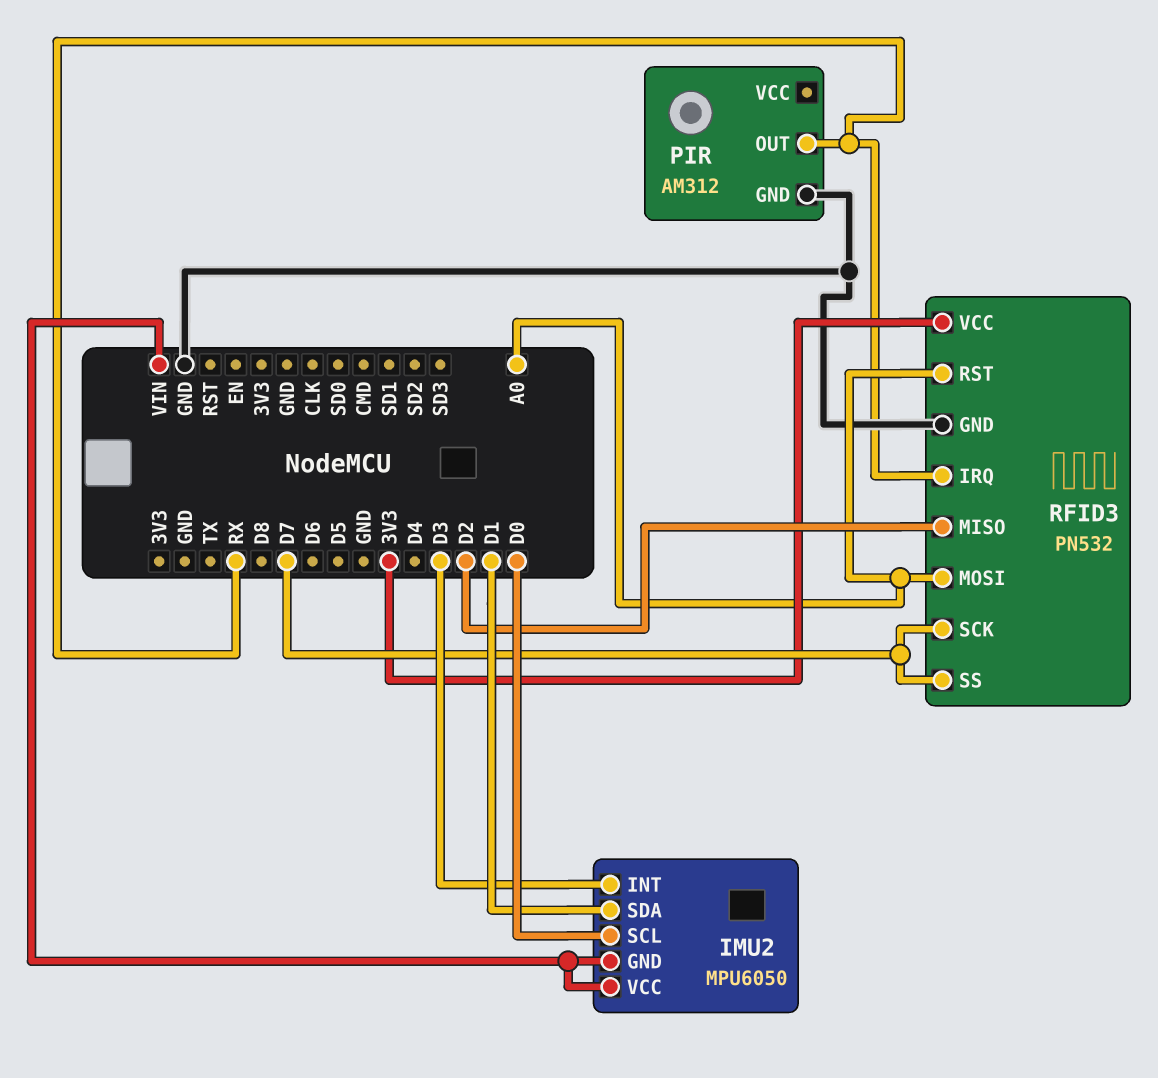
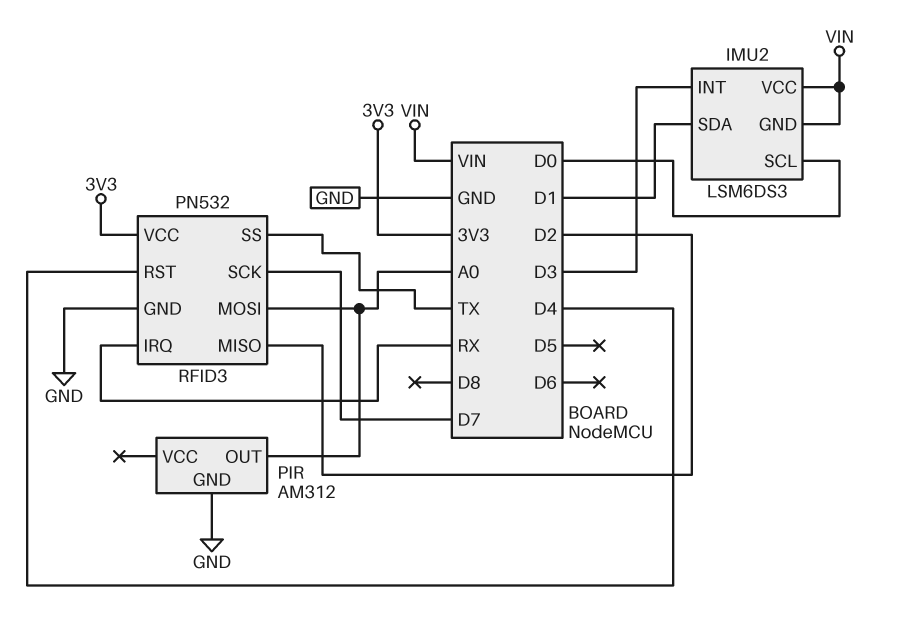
IMU2: MPU6050 -> LSM6DS3
PIR pin OUT: RX -> A0
RFID3 pin RST: A0 -> D4
RFID3 pin SS: D7 -> TX

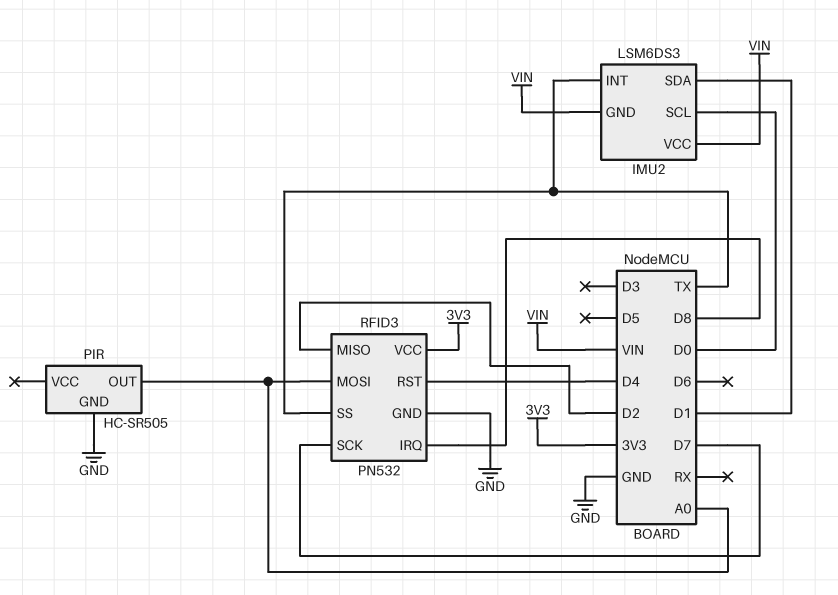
IMU2 pin INT: D3 -> TX
PIR: AM312 -> HC-SR505
RFID3 pin IRQ: RX -> D8

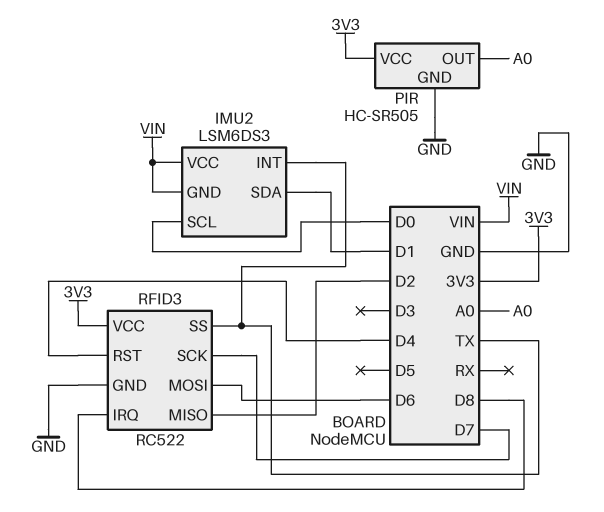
PIR pin VCC: none -> 3V3
RFID3: PN532 -> RC522
RFID3 pin MOSI: A0 -> D6

